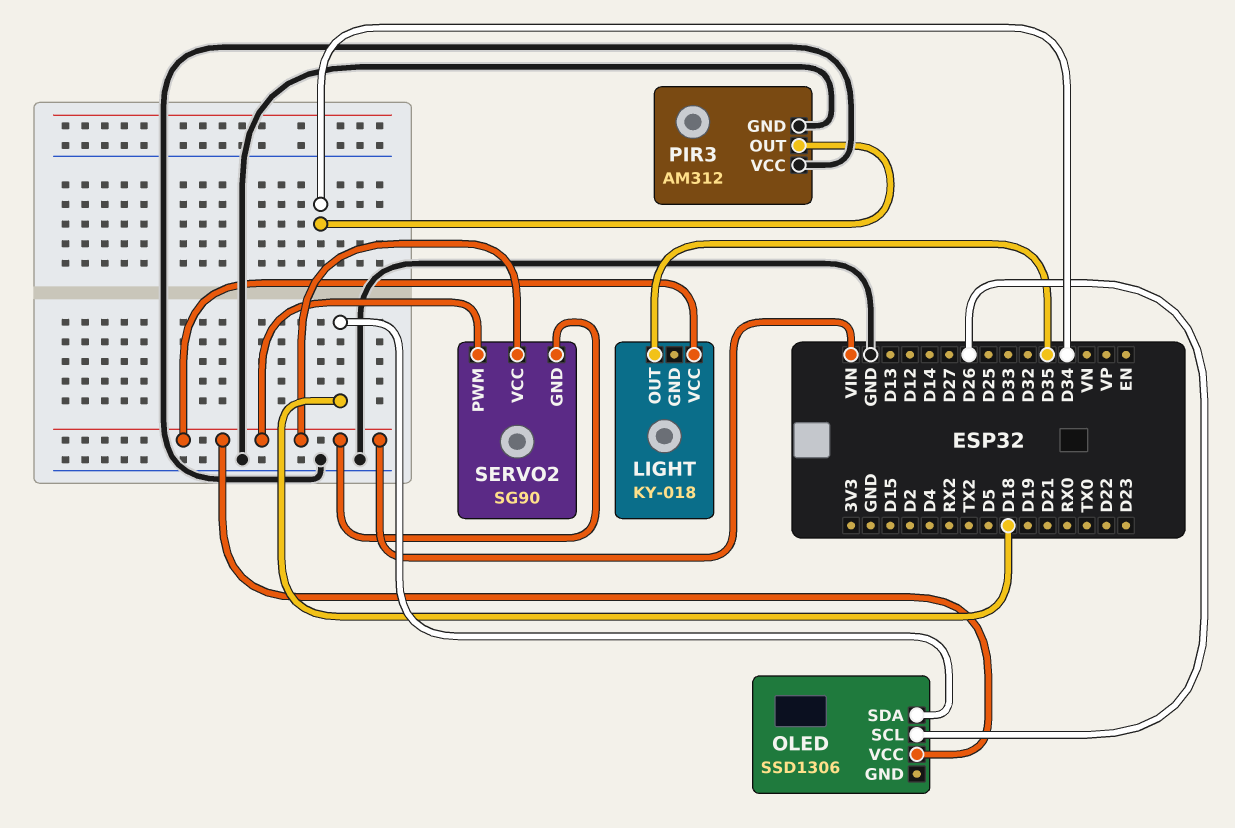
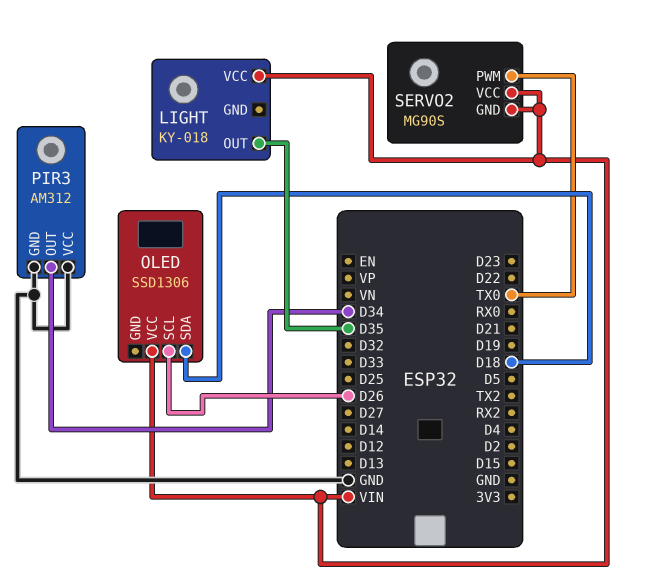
SERVO2: SG90 -> MG90S
SERVO2 pin PWM: VIN -> TX0

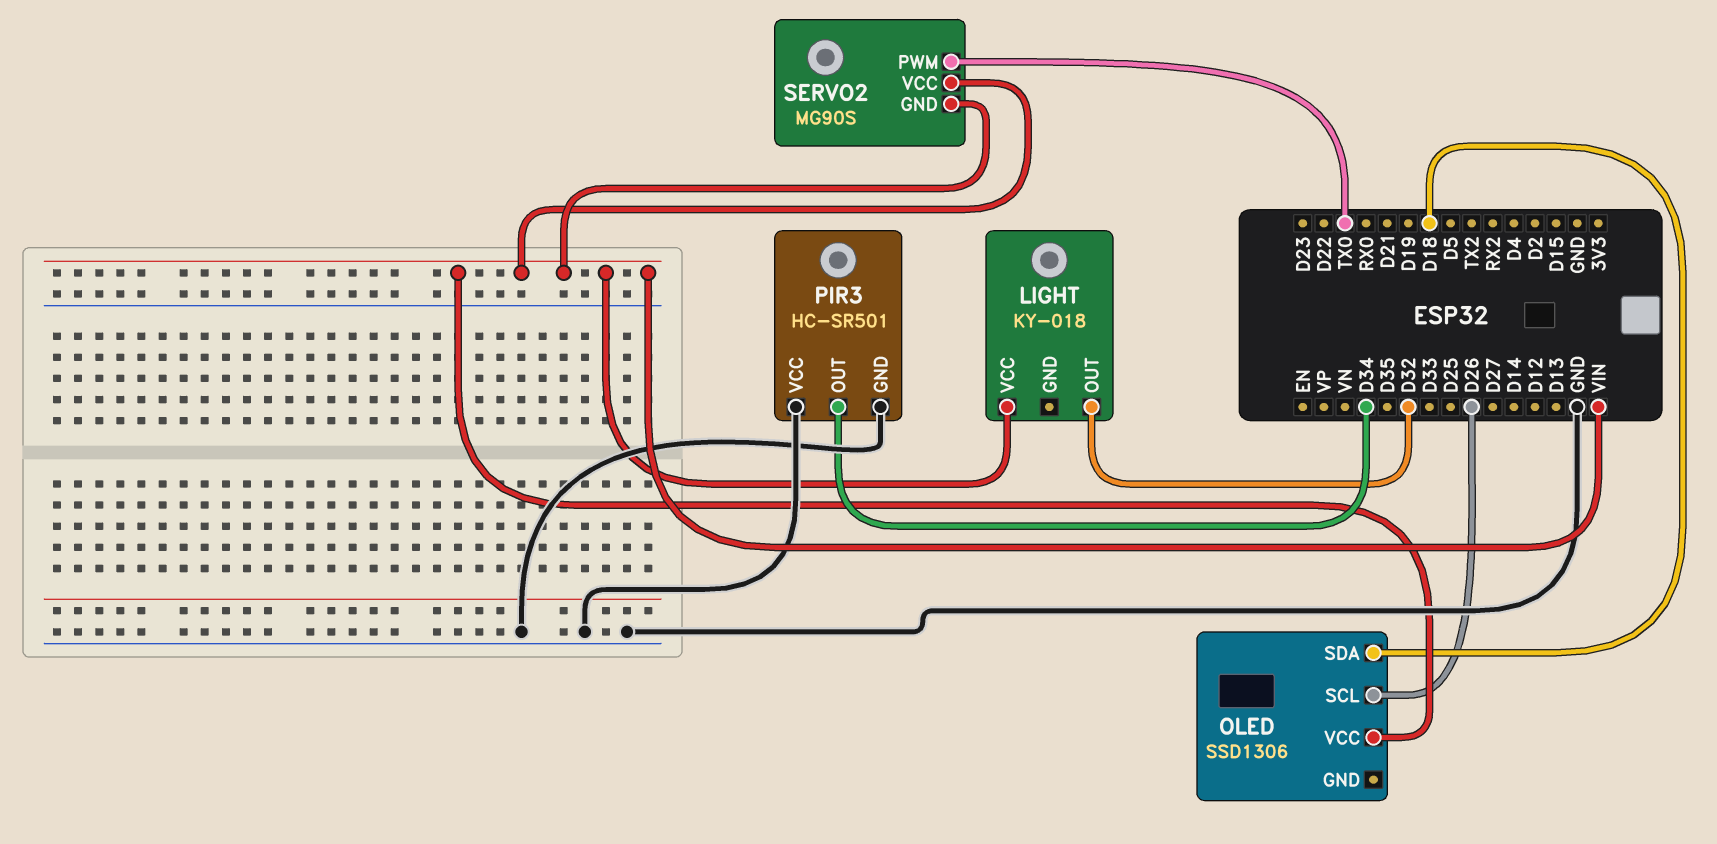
LIGHT pin OUT: D35 -> D32
PIR3: AM312 -> HC-SR501

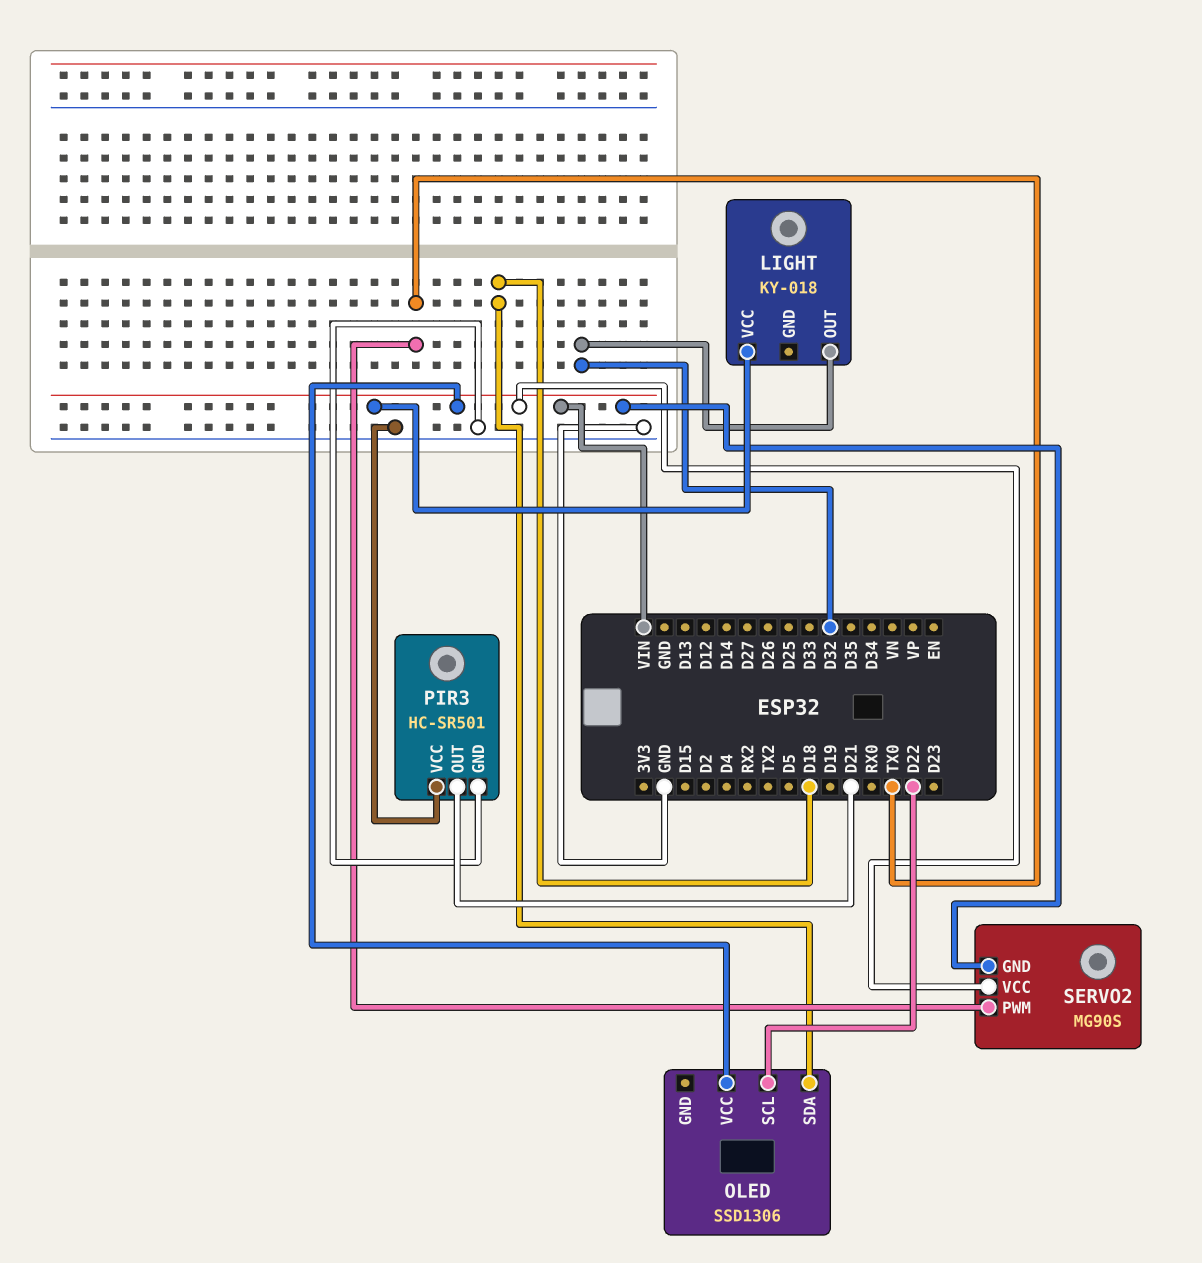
OLED pin SCL: D26 -> D22
PIR3 pin OUT: D34 -> D21

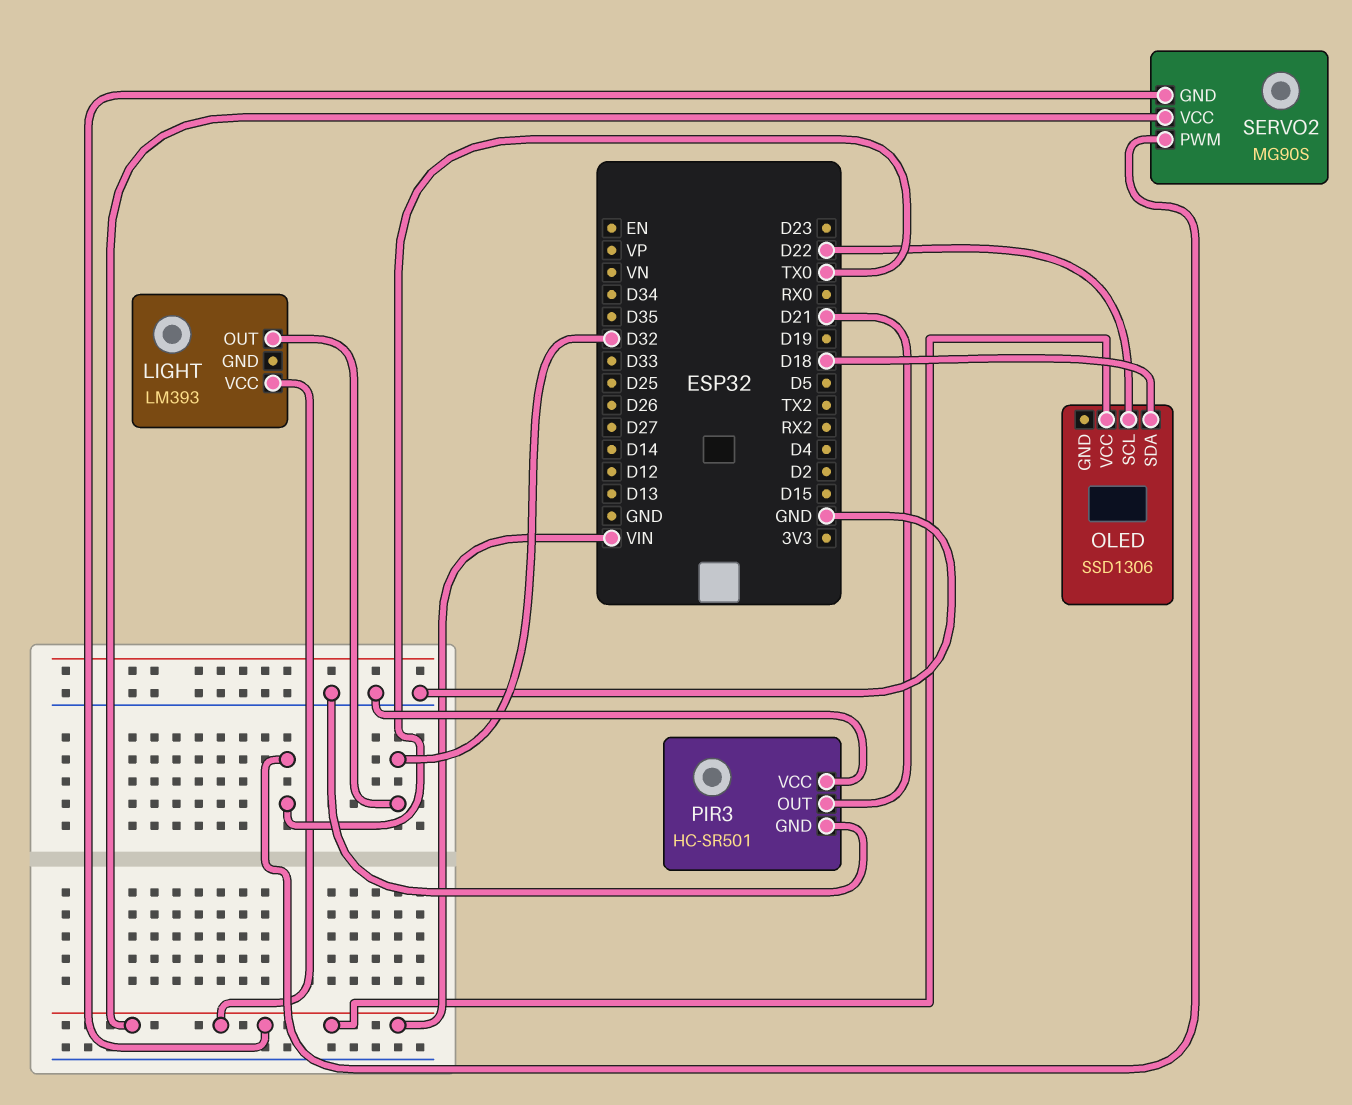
LIGHT: KY-018 -> LM393

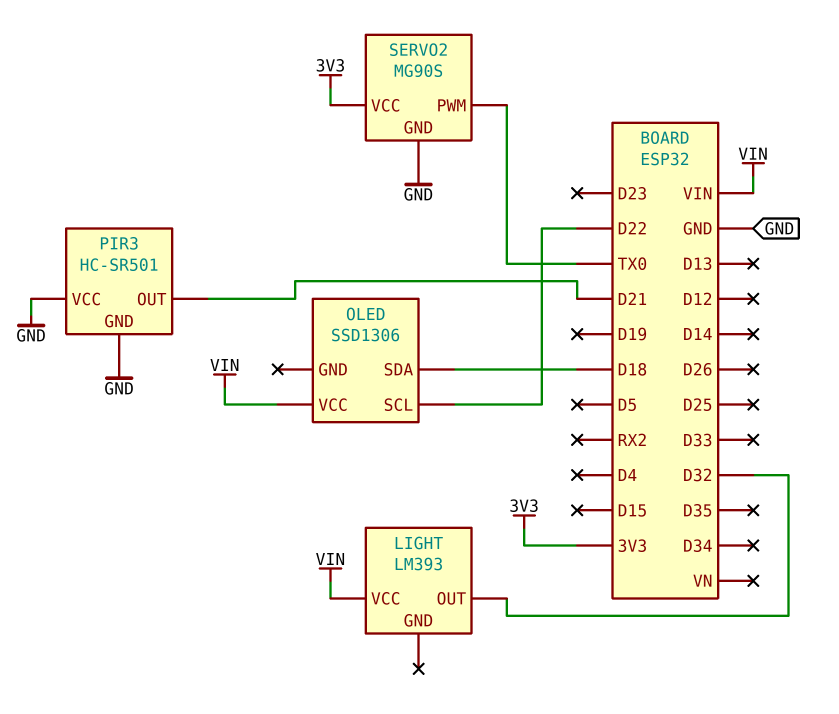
SERVO2 pin GND: VIN -> GND
SERVO2 pin VCC: VIN -> 3V3

